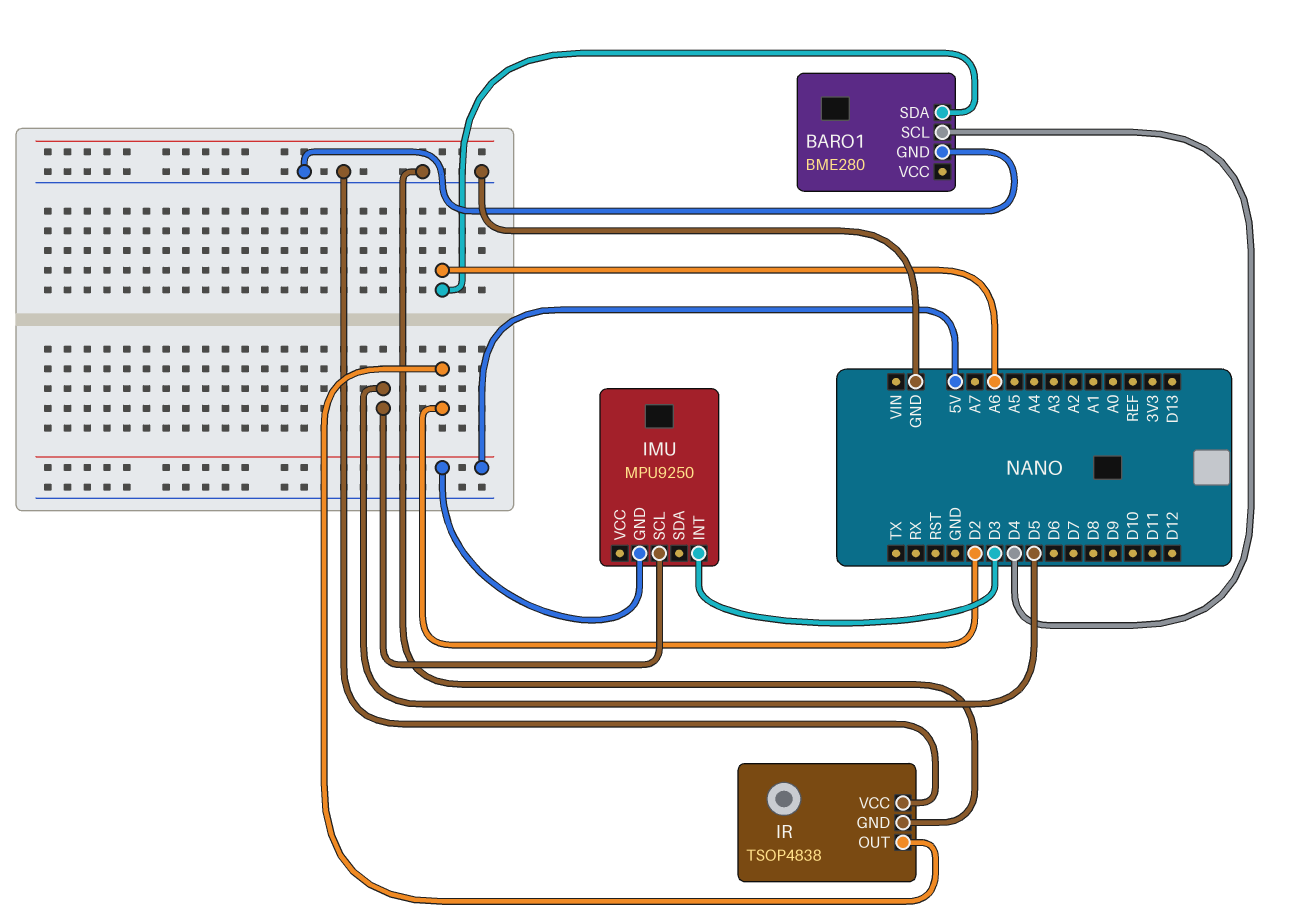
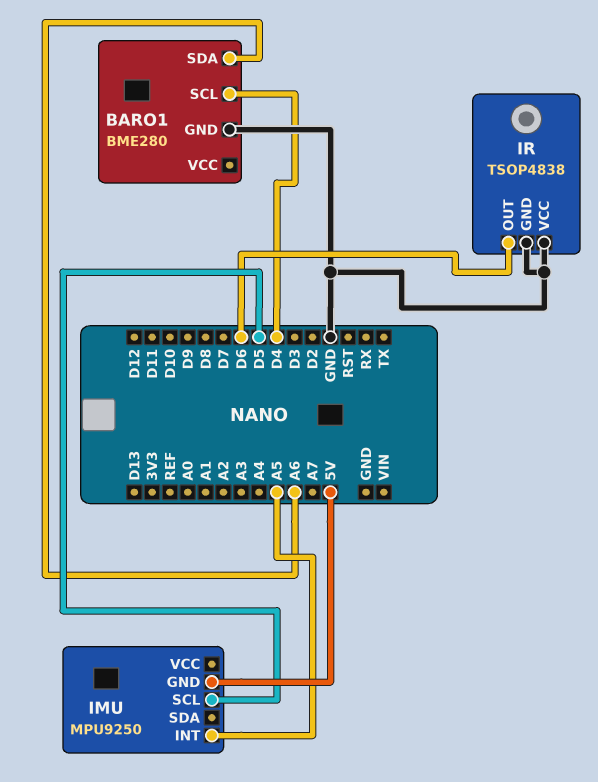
IMU pin INT: D3 -> A5
IR pin OUT: D2 -> D6

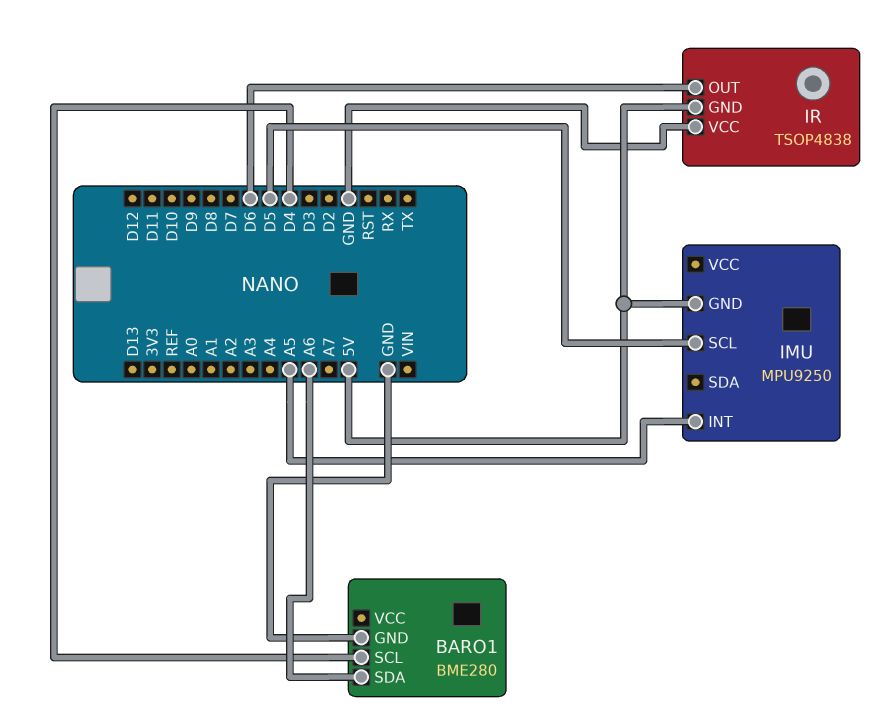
IR pin GND: GND -> 5V

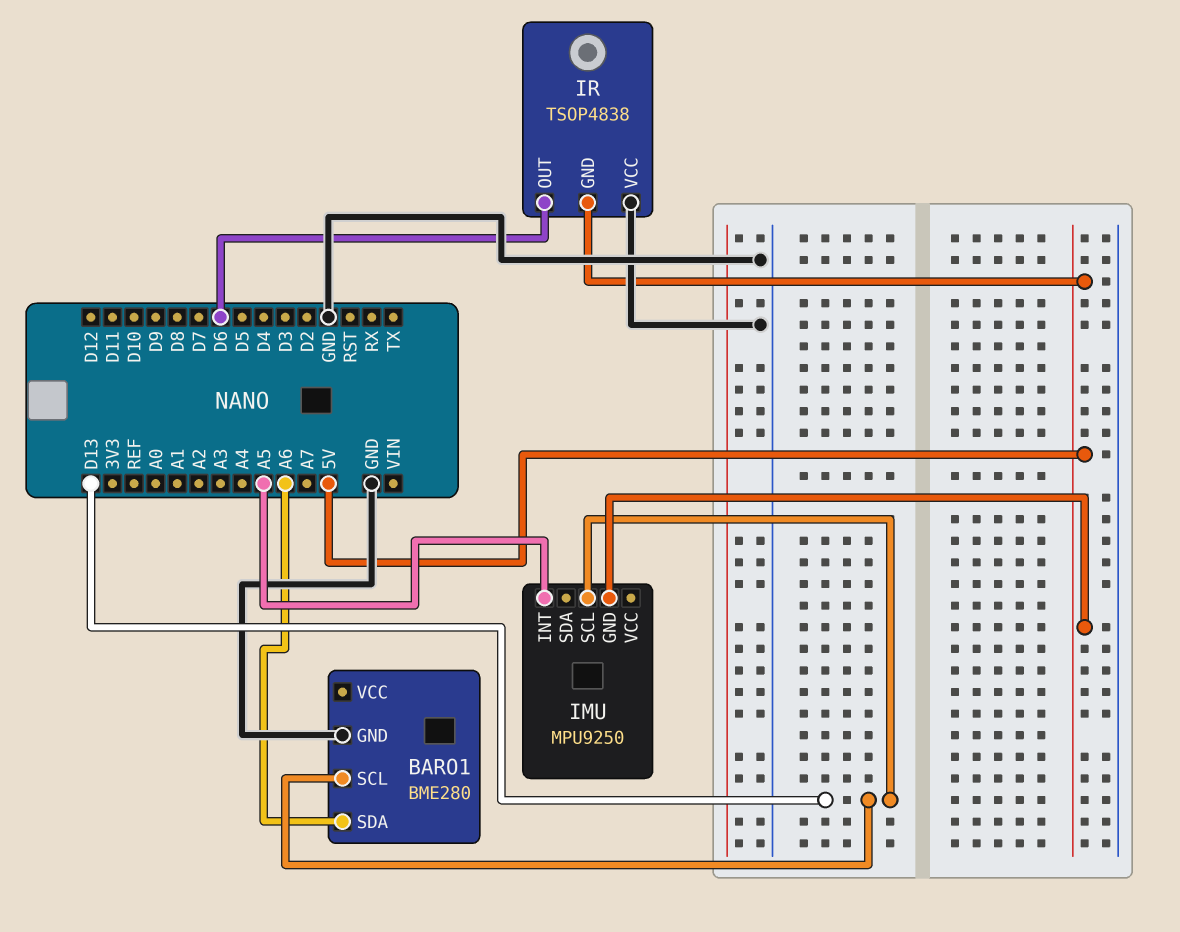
BARO1 pin SCL: D4 -> D13
IMU pin SCL: D5 -> D13

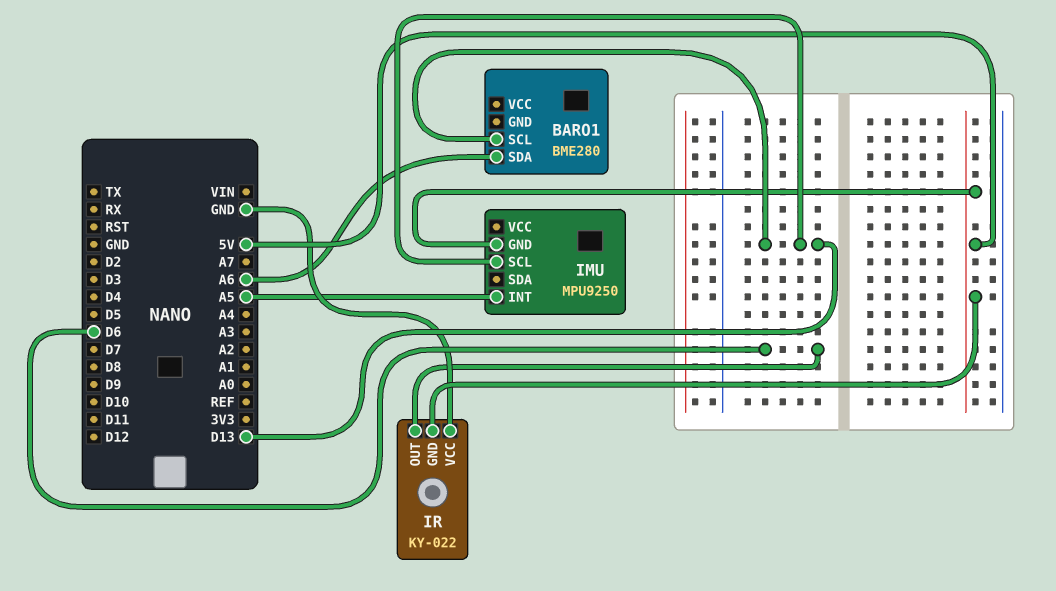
BARO1 pin GND: GND -> none
IR: TSOP4838 -> KY-022

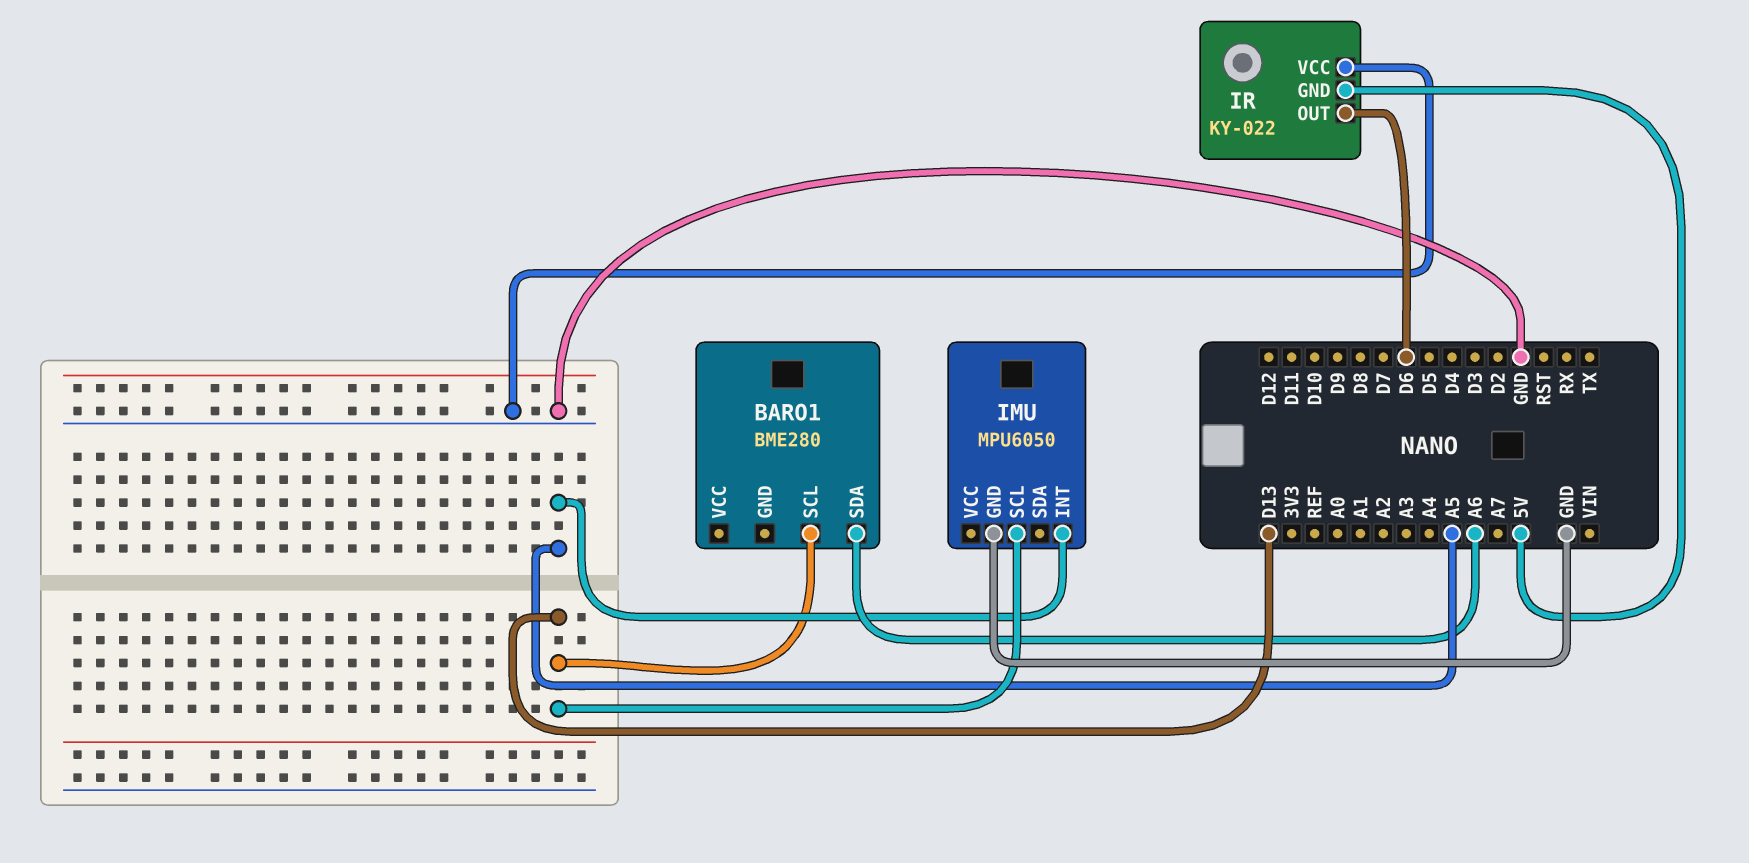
IMU: MPU9250 -> MPU6050
IMU pin GND: 5V -> GND

